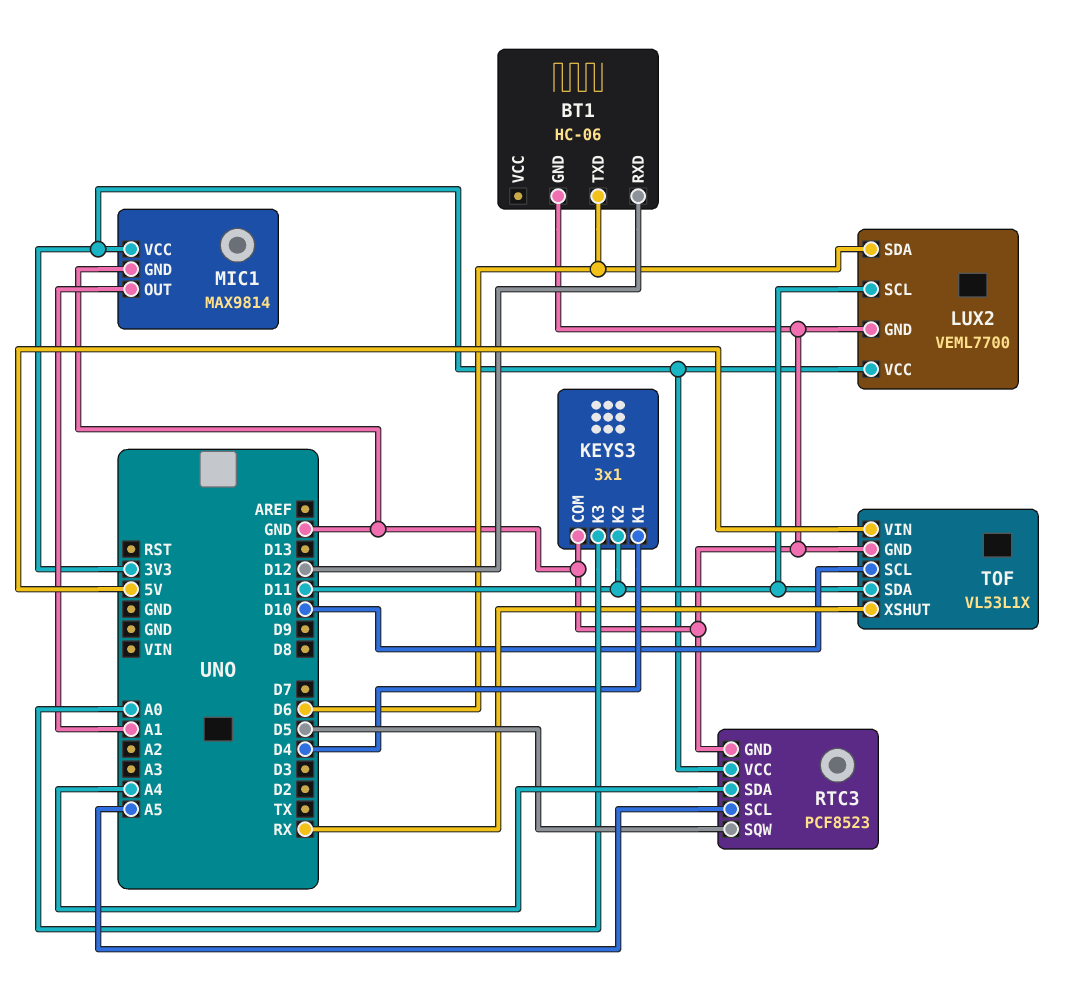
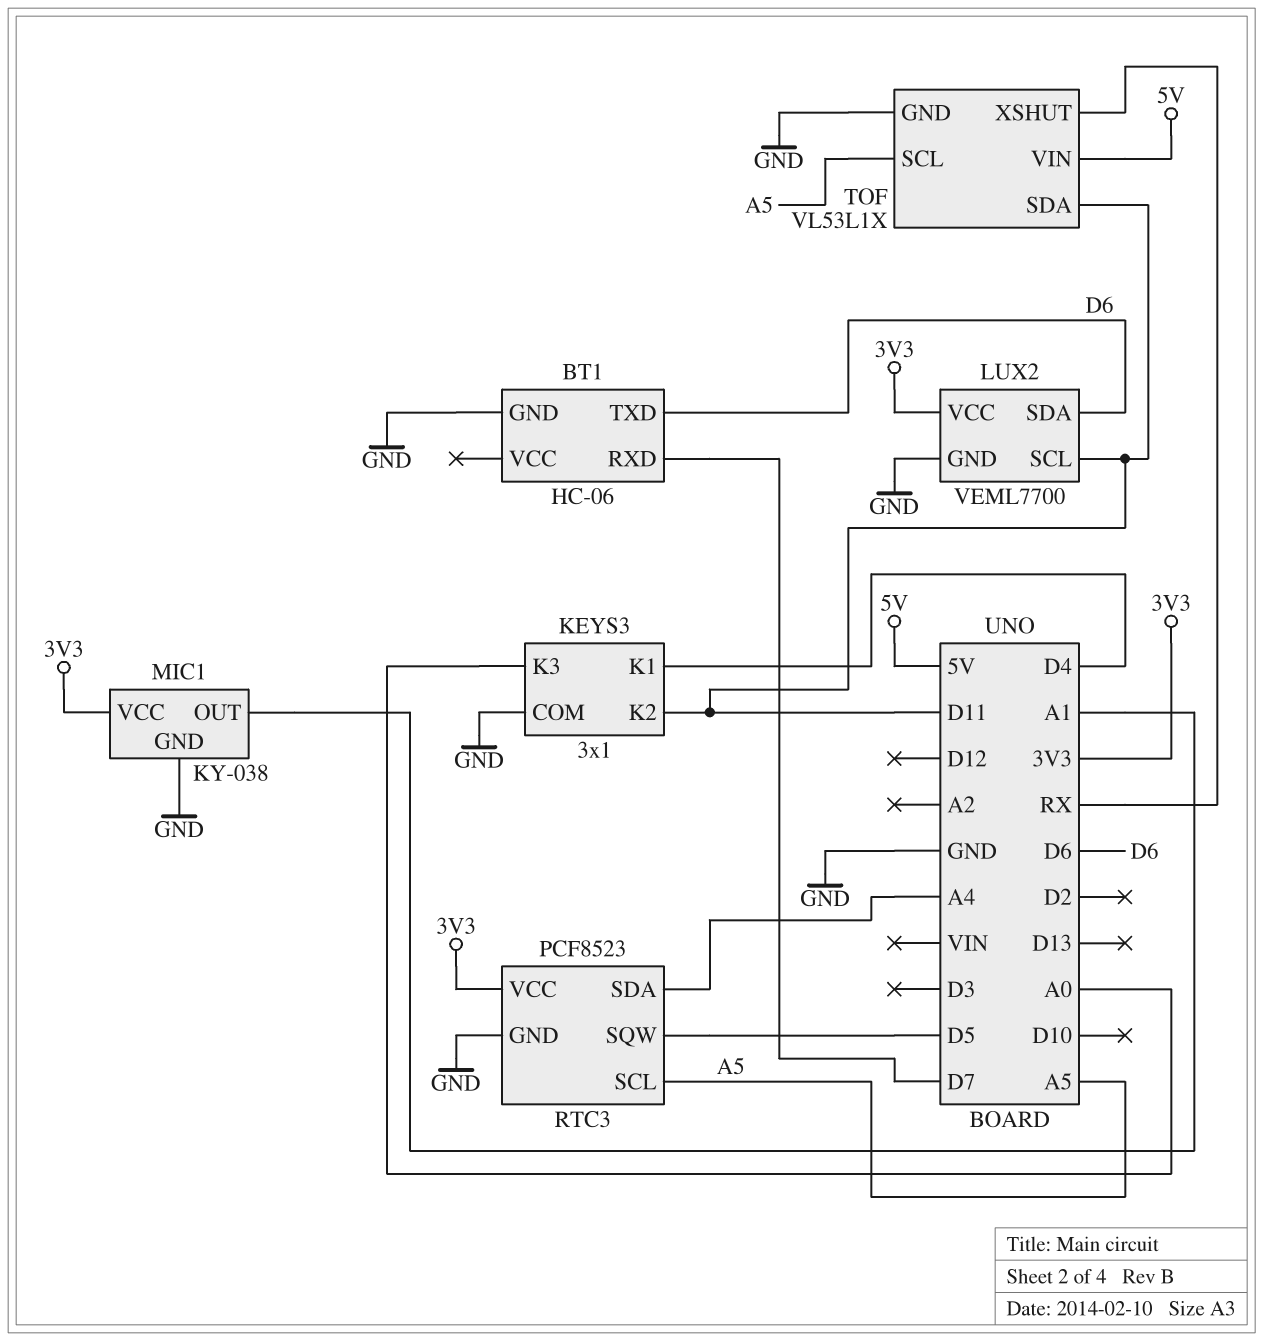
BT1 pin RXD: D12 -> D7
MIC1: MAX9814 -> KY-038
TOF pin SCL: D10 -> A5

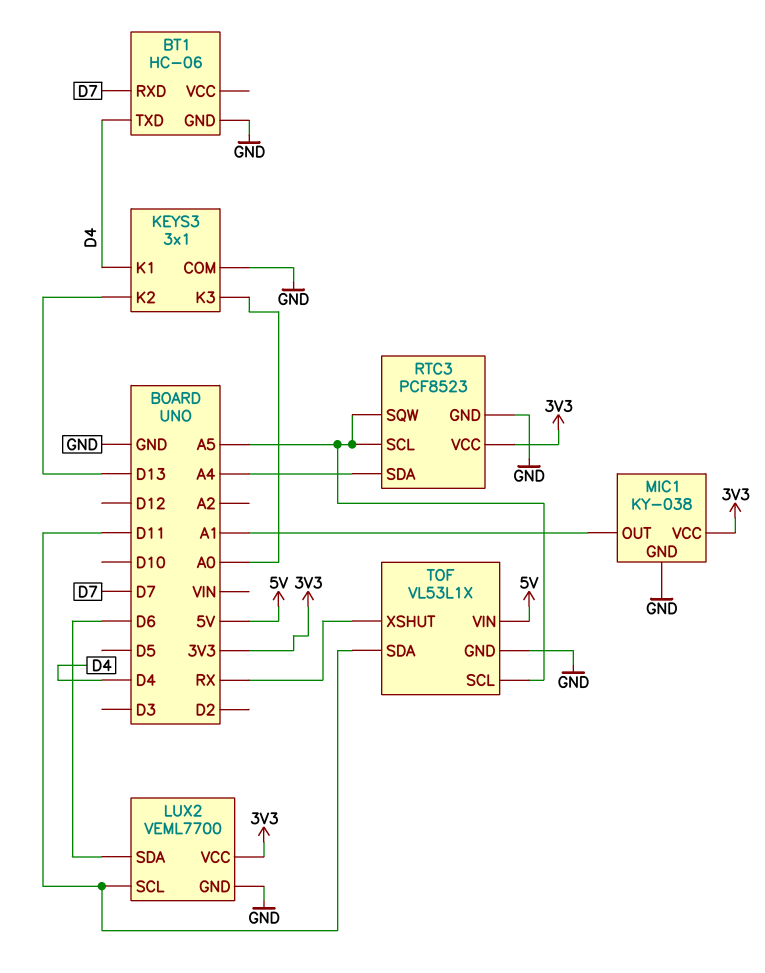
BT1 pin TXD: D6 -> D4
KEYS3 pin K2: D11 -> D13
RTC3 pin SQW: D5 -> A5

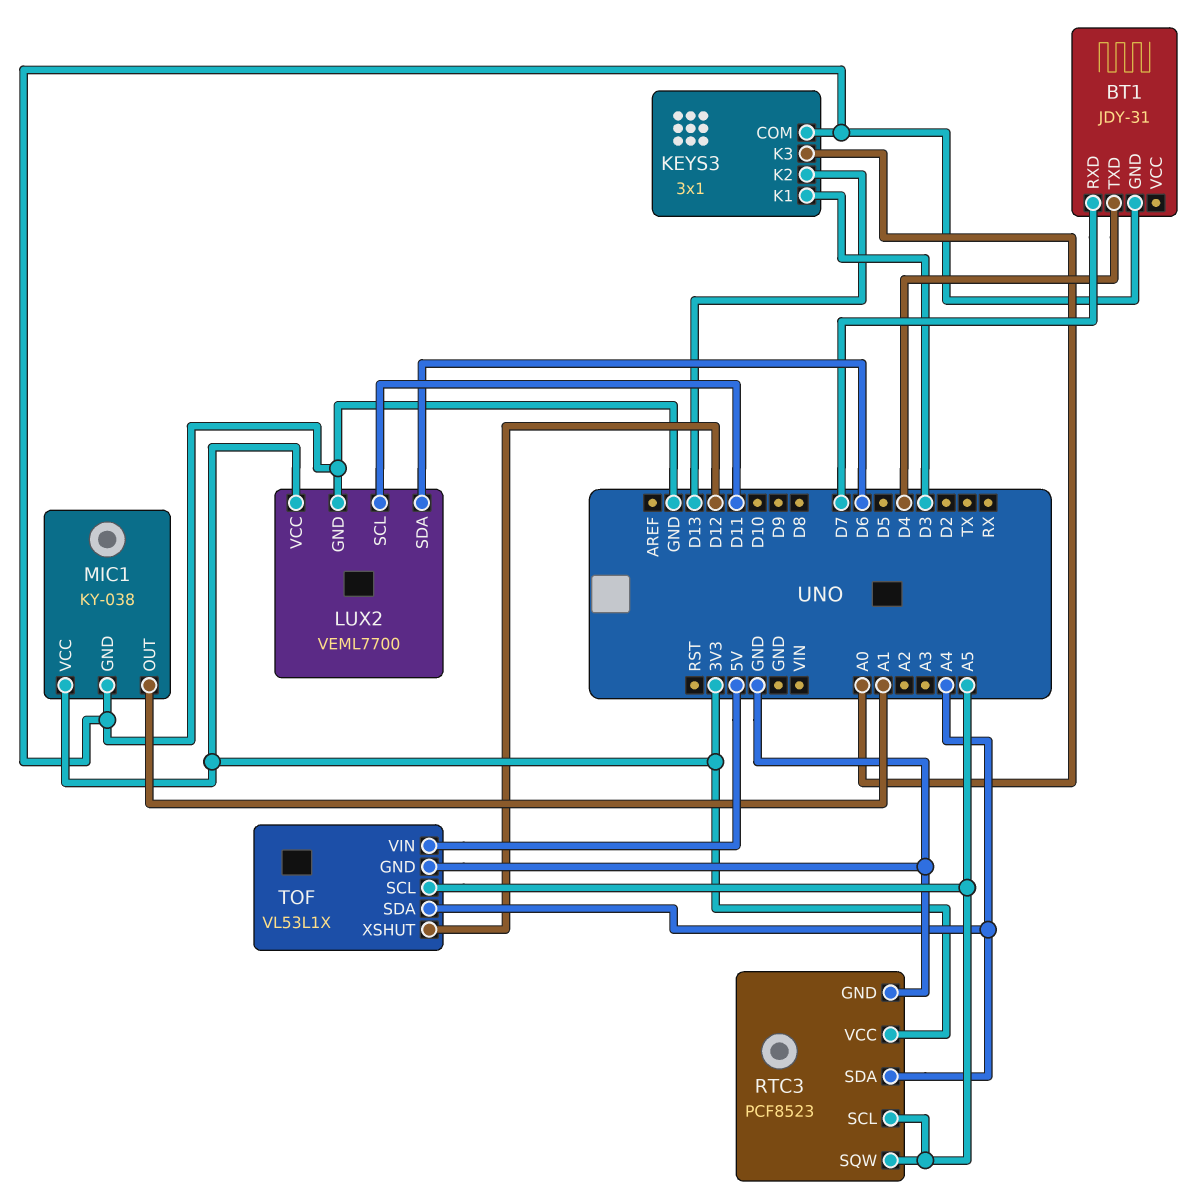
BT1: HC-06 -> JDY-31
KEYS3 pin K1: D4 -> D3
TOF pin SDA: D11 -> A4
TOF pin XSHUT: RX -> D12

